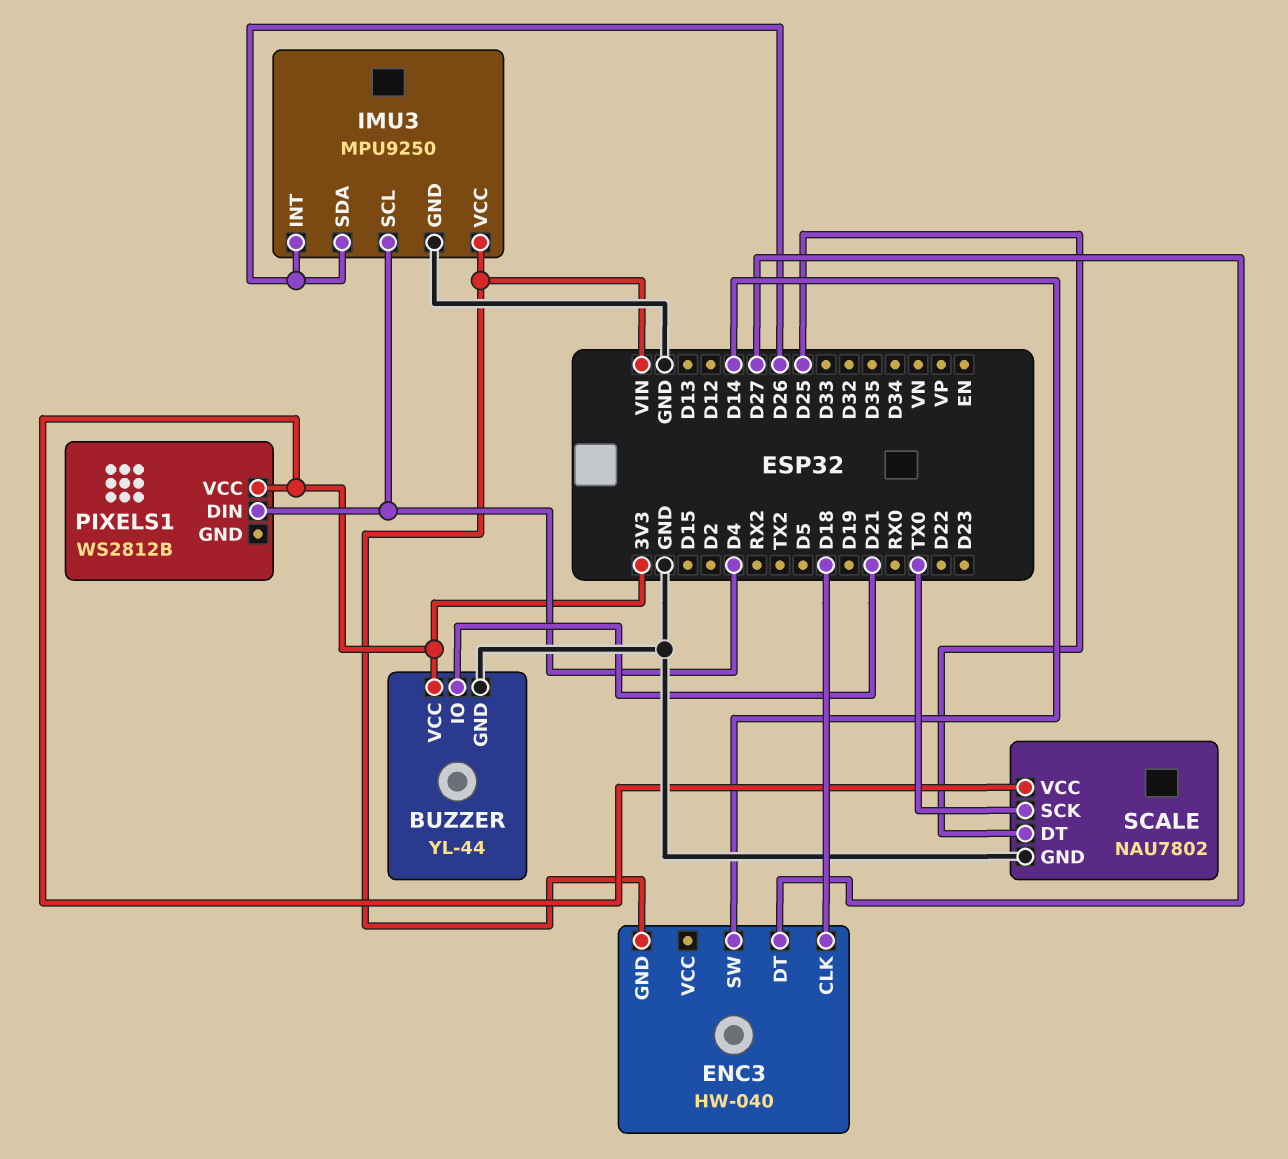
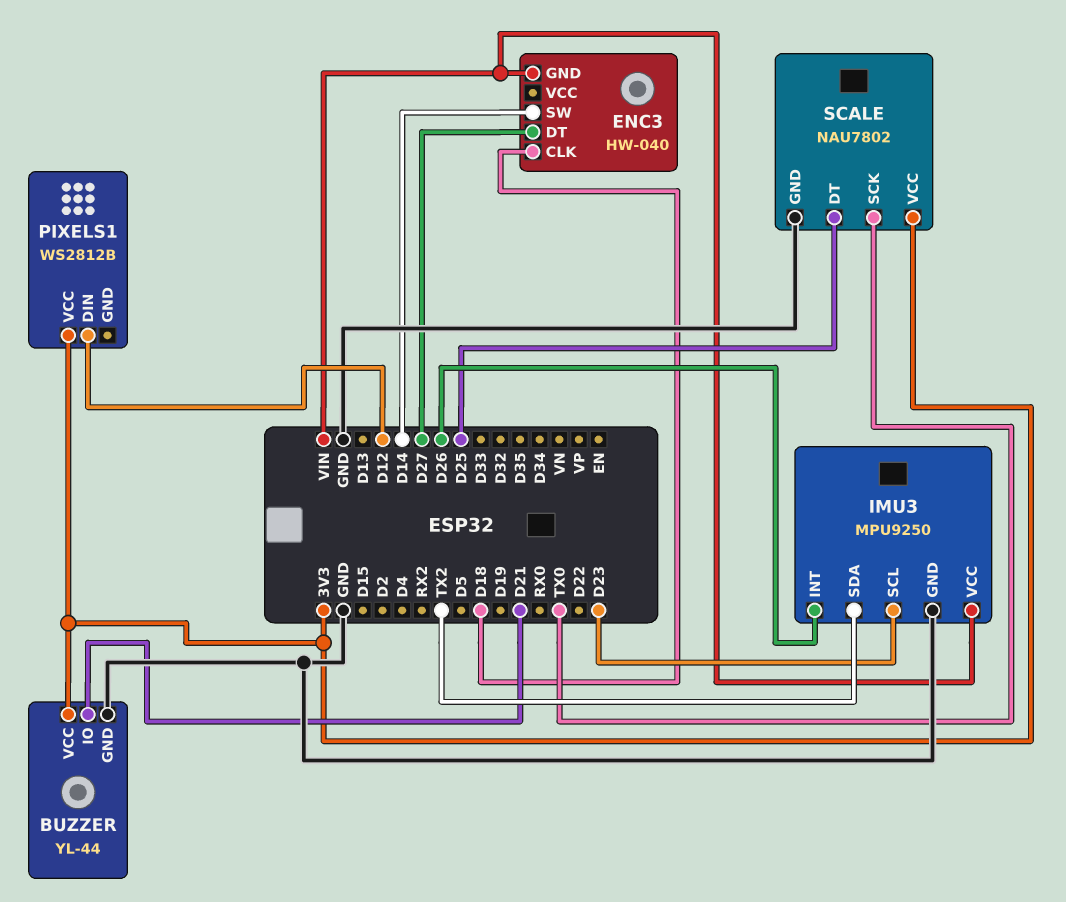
IMU3 pin SCL: D4 -> D23
IMU3 pin SDA: D26 -> TX2
PIXELS1 pin DIN: D4 -> D12

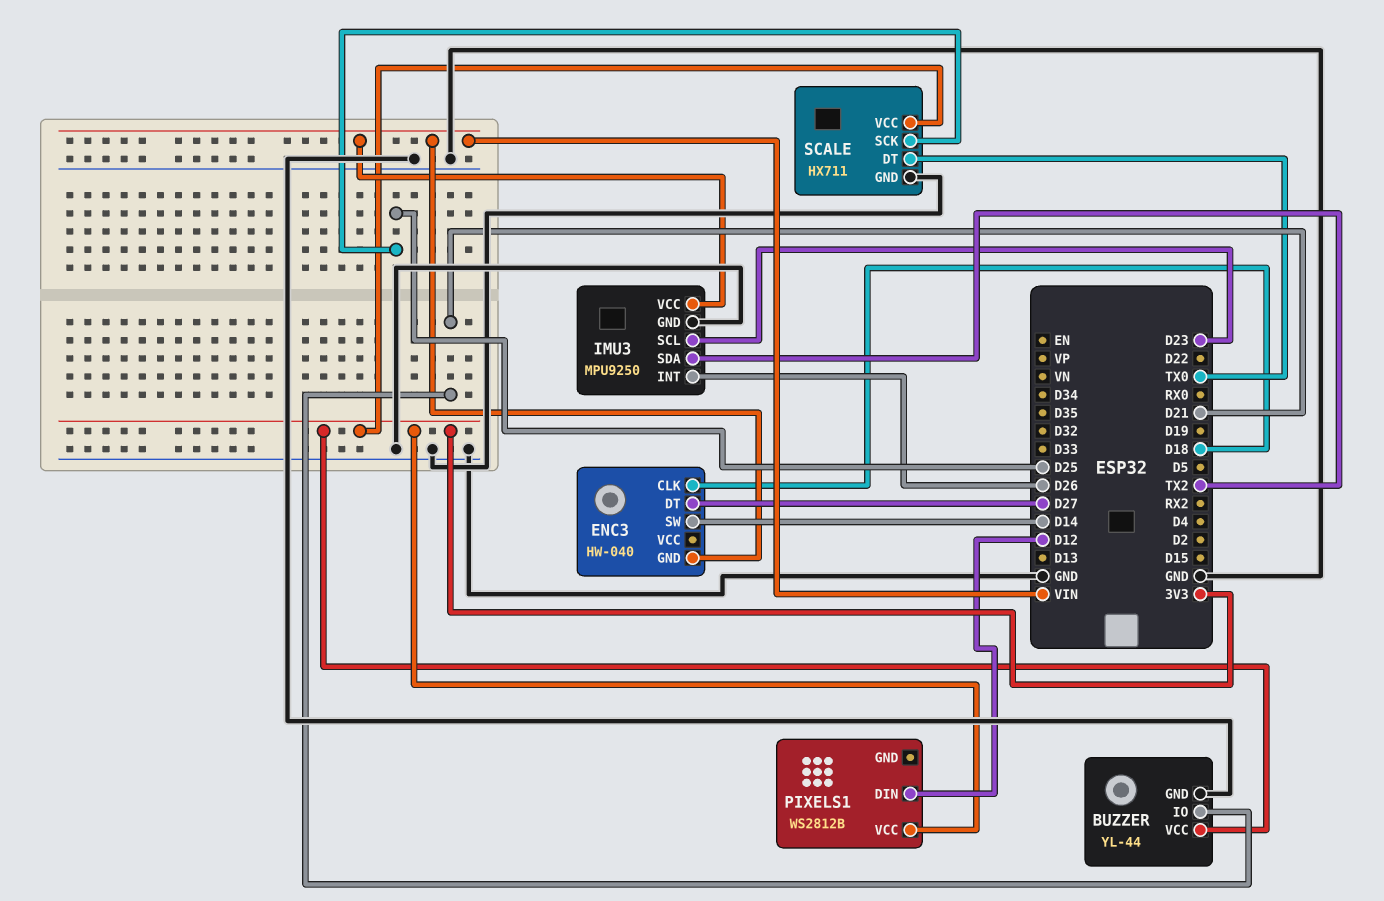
SCALE: NAU7802 -> HX711
SCALE pin DT: D25 -> TX0
SCALE pin SCK: TX0 -> D25

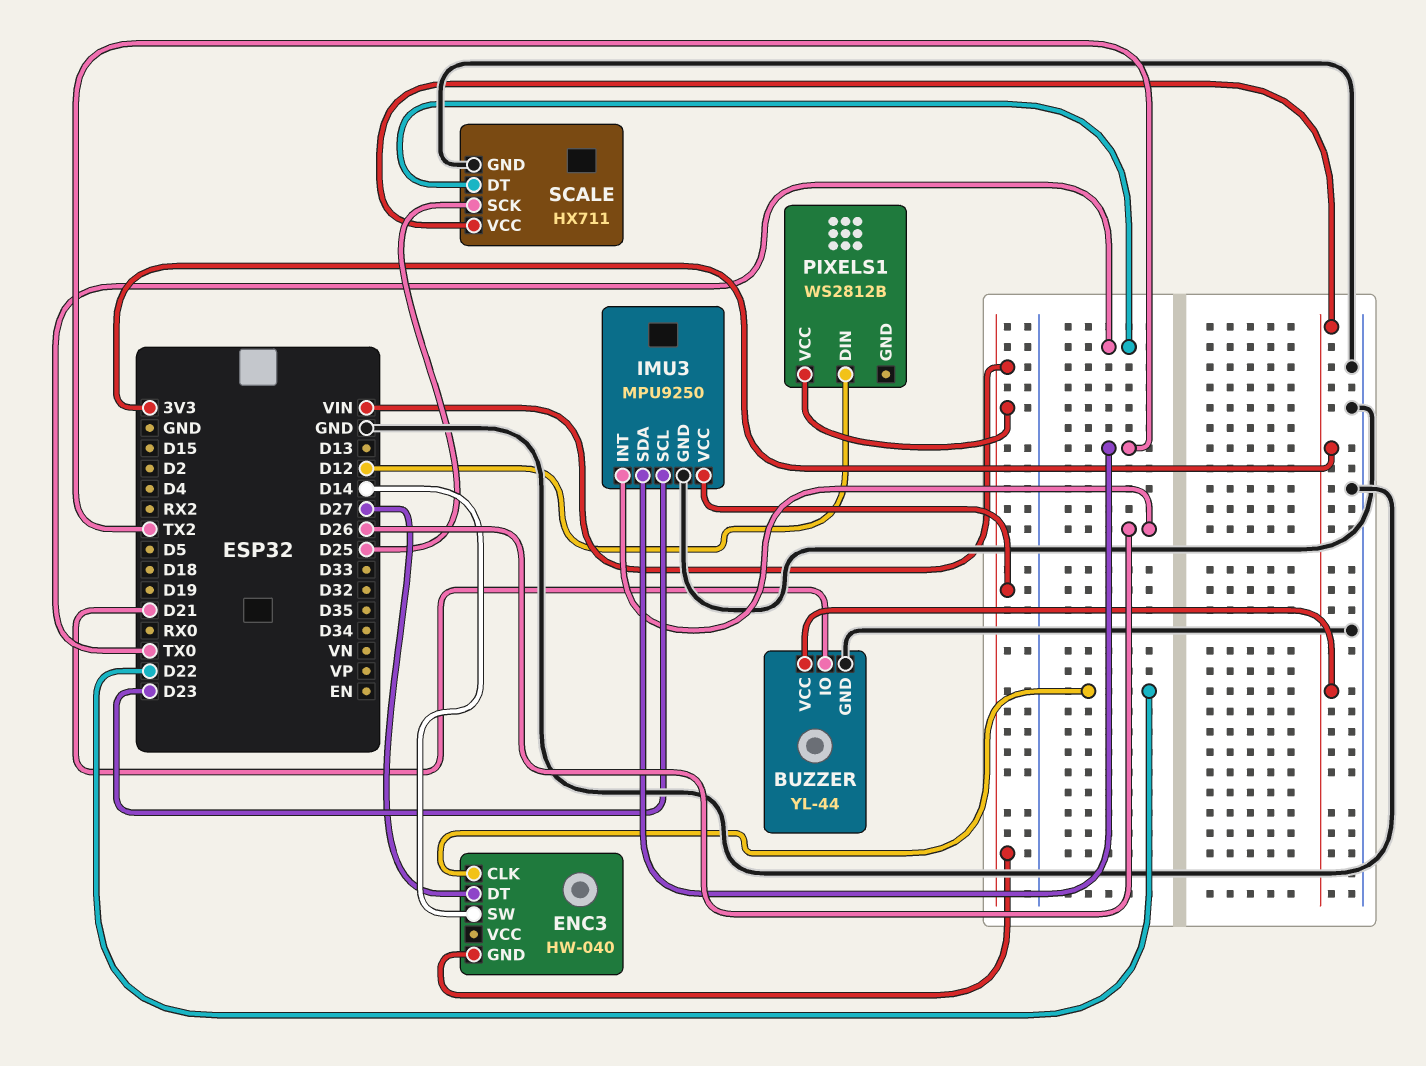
ENC3 pin CLK: D18 -> D22
PIXELS1 pin VCC: 3V3 -> VIN

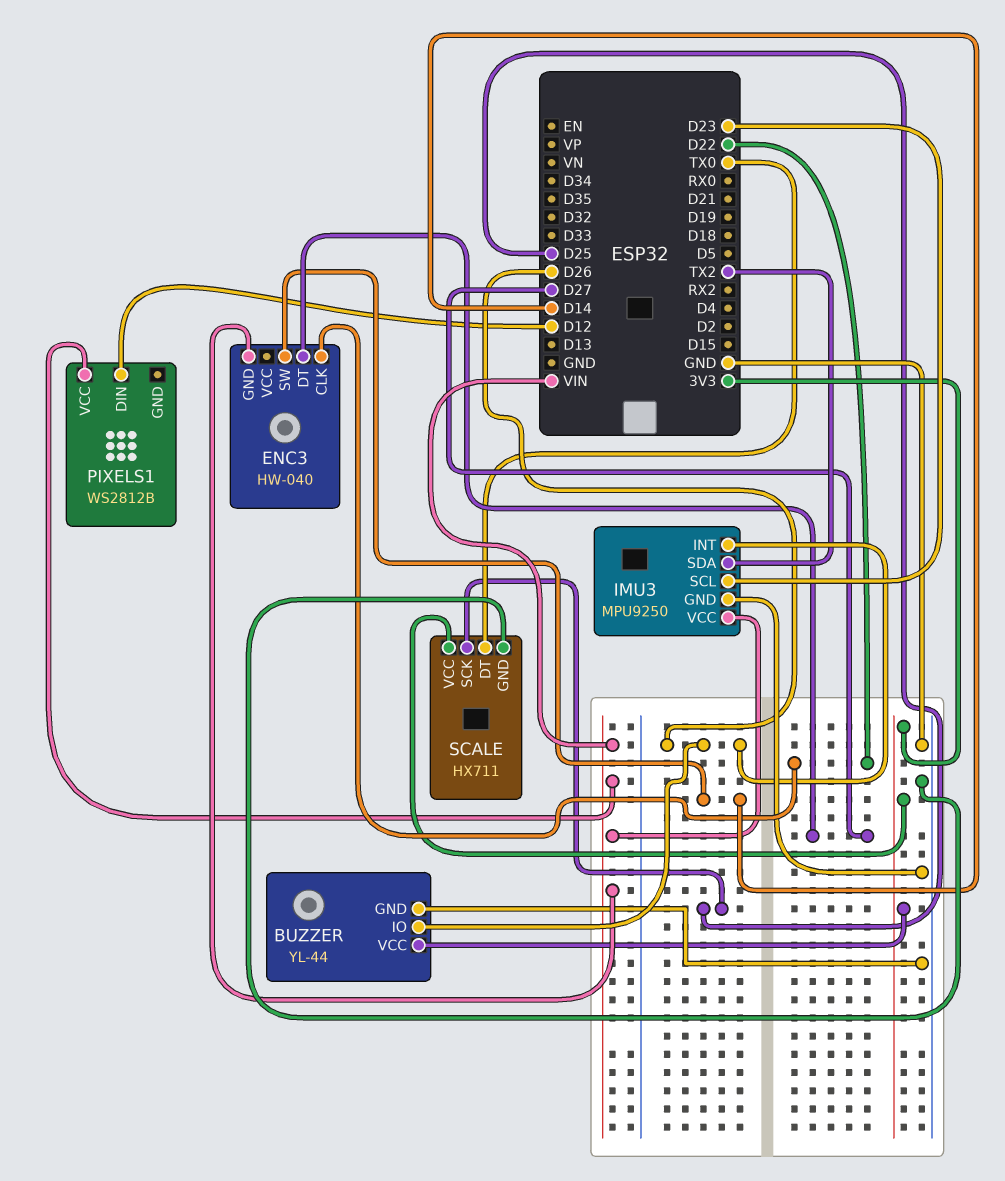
BUZZER pin IO: D21 -> D26

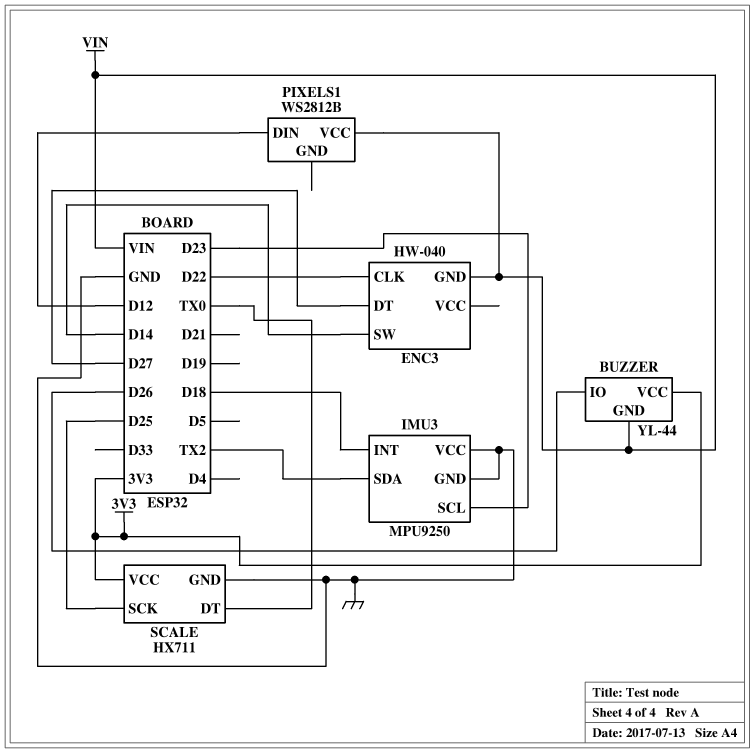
BUZZER pin GND: GND -> VIN
IMU3 pin INT: D26 -> D18
IMU3 pin VCC: VIN -> GND

